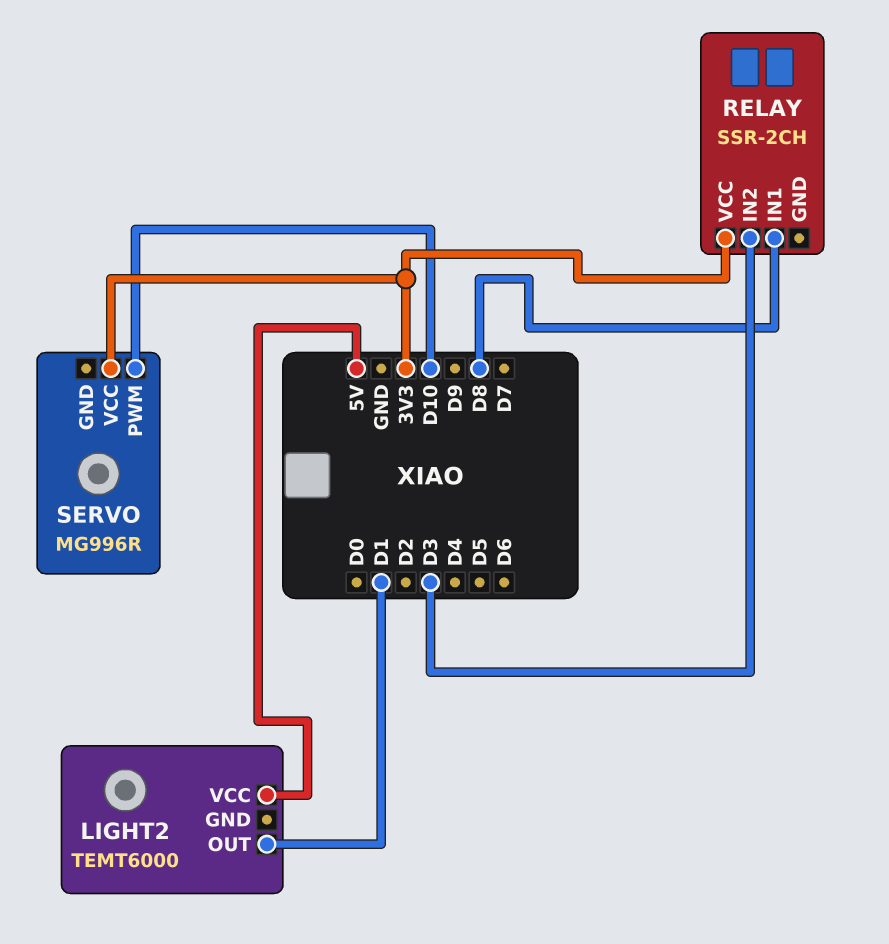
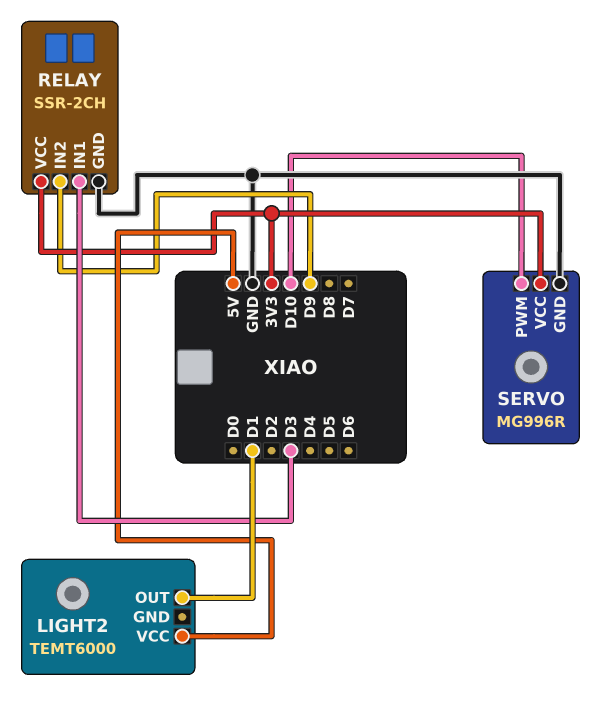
RELAY pin GND: none -> GND
RELAY pin IN1: D8 -> D3
RELAY pin IN2: D3 -> D9
SERVO pin GND: none -> GND

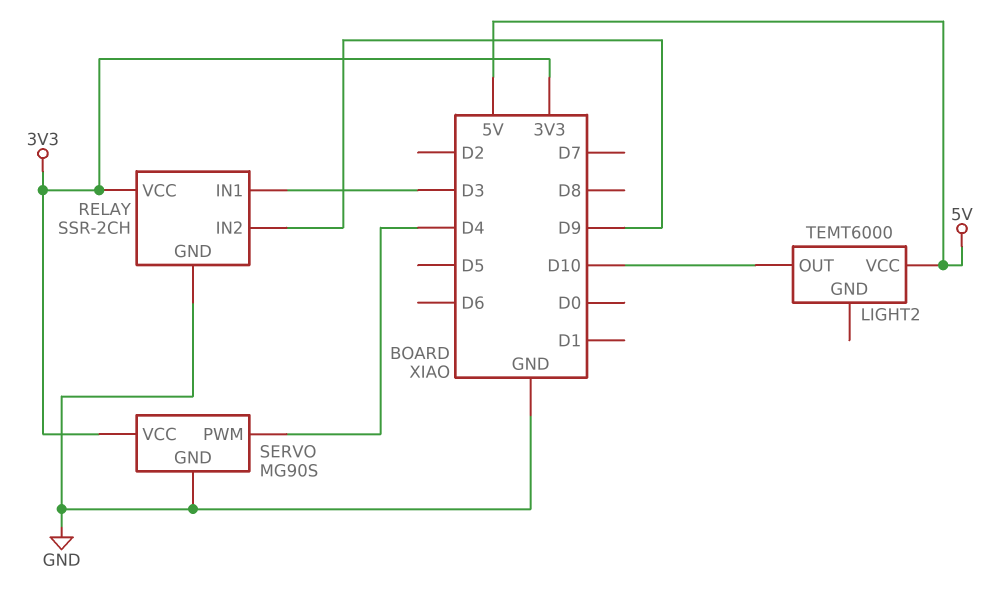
LIGHT2 pin OUT: D1 -> D10
SERVO: MG996R -> MG90S
SERVO pin PWM: D10 -> D4

